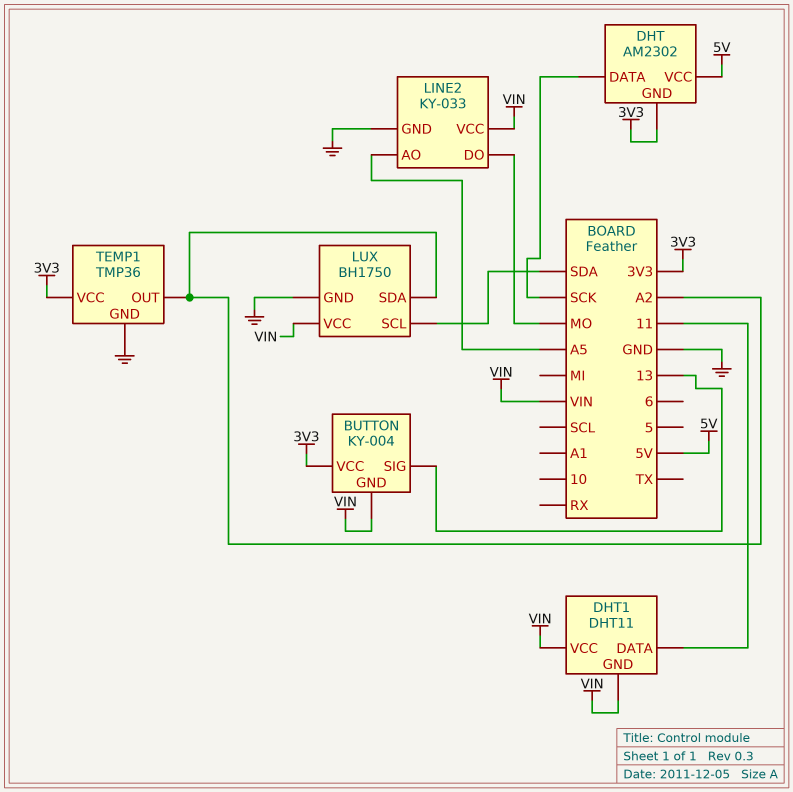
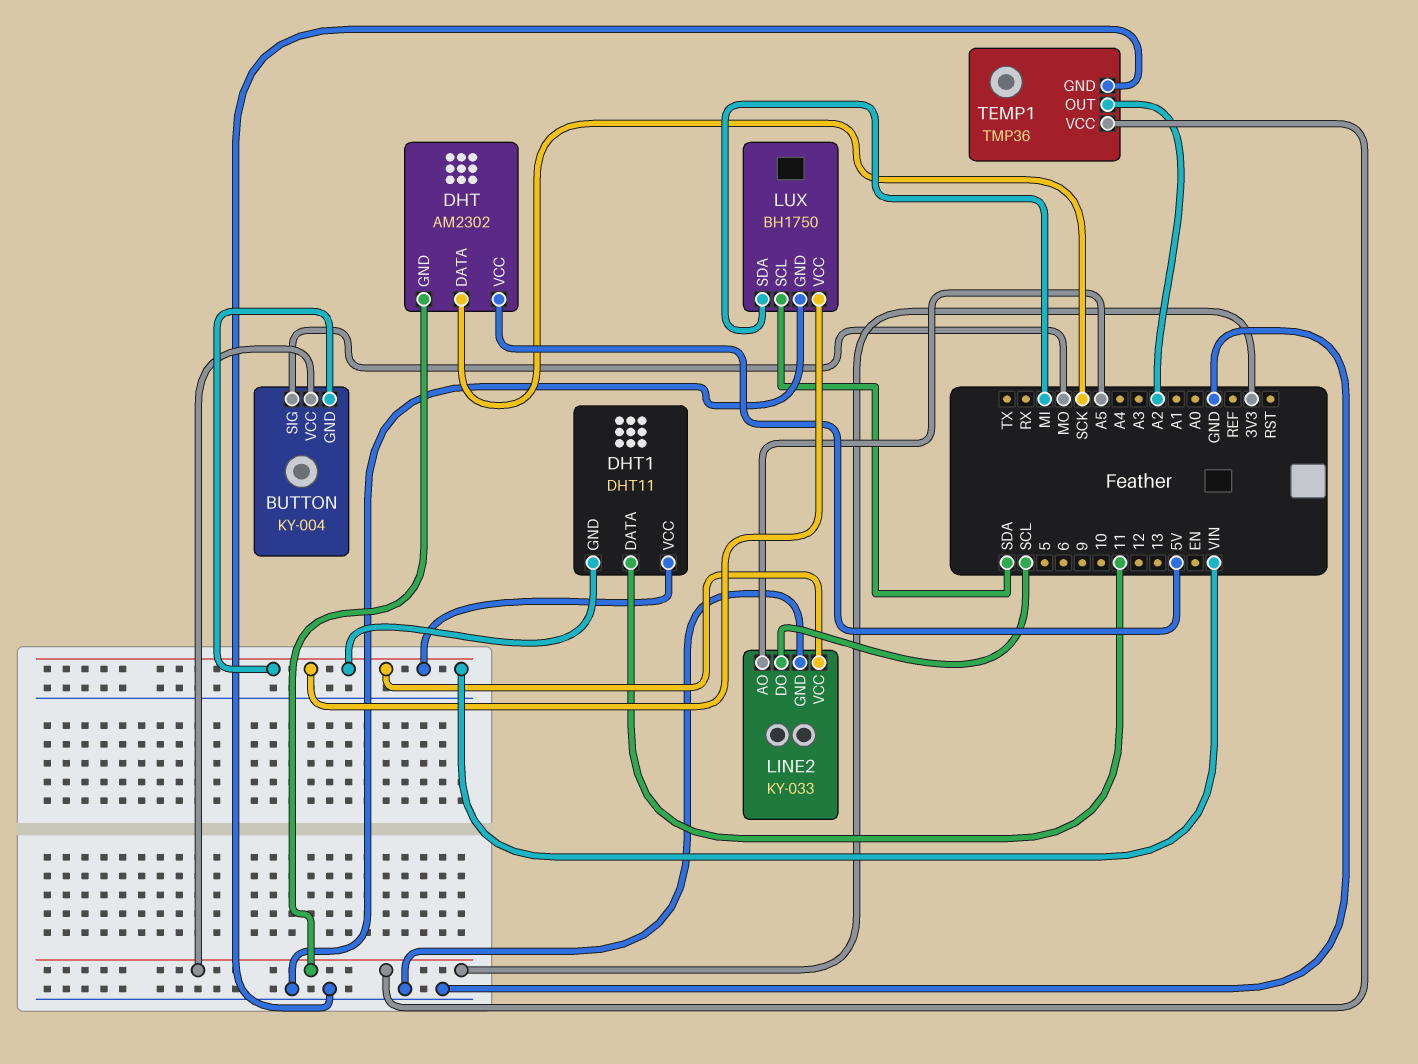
BUTTON pin SIG: 13 -> MO
LINE2 pin DO: MO -> SCL
LUX pin SDA: A2 -> MI

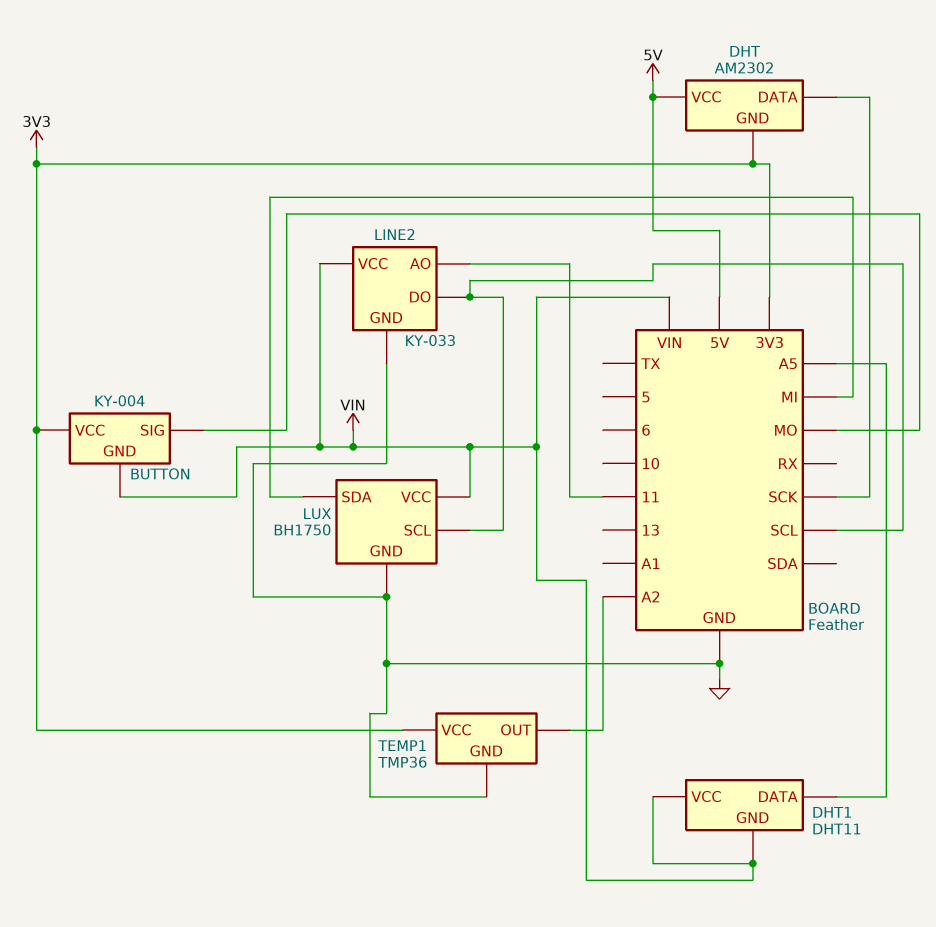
DHT1 pin DATA: 11 -> A5
LINE2 pin AO: A5 -> 11
LUX pin SCL: SDA -> SCL

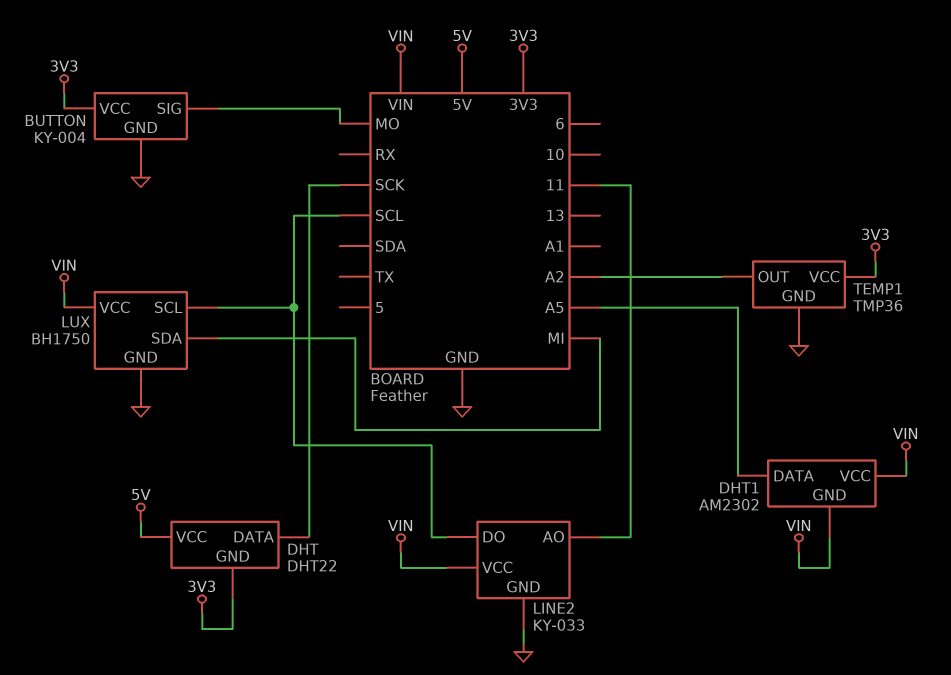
BUTTON pin GND: VIN -> GND
DHT: AM2302 -> DHT22
DHT1: DHT11 -> AM2302

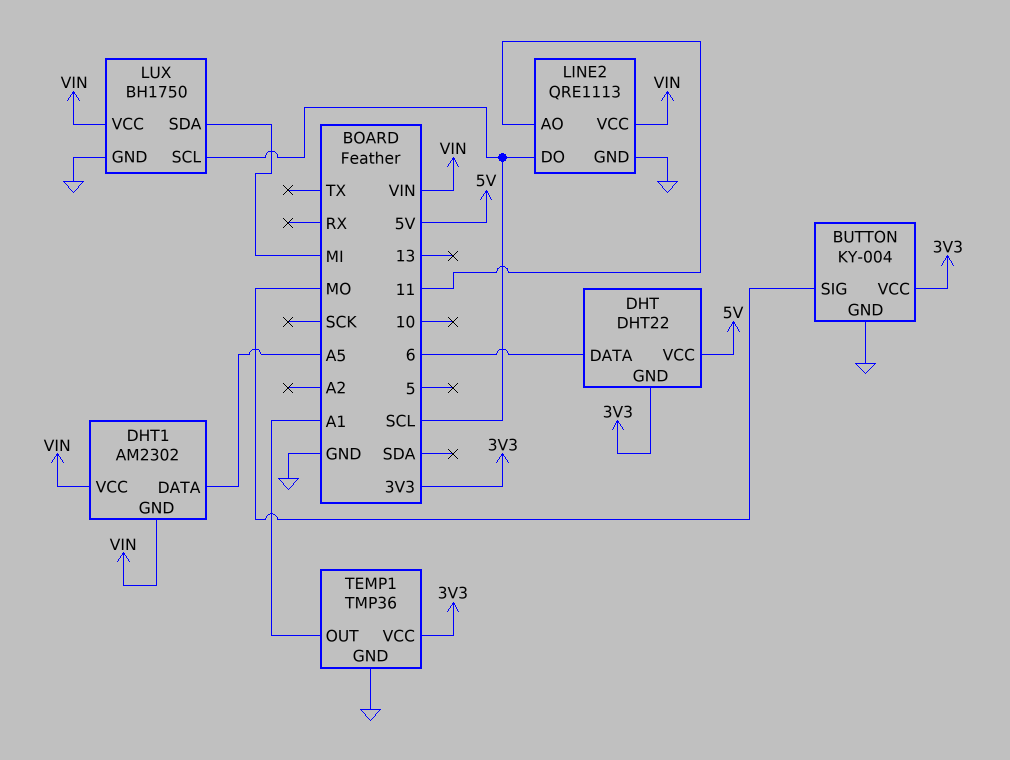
DHT pin DATA: SCK -> 6
LINE2: KY-033 -> QRE1113
TEMP1 pin OUT: A2 -> A1

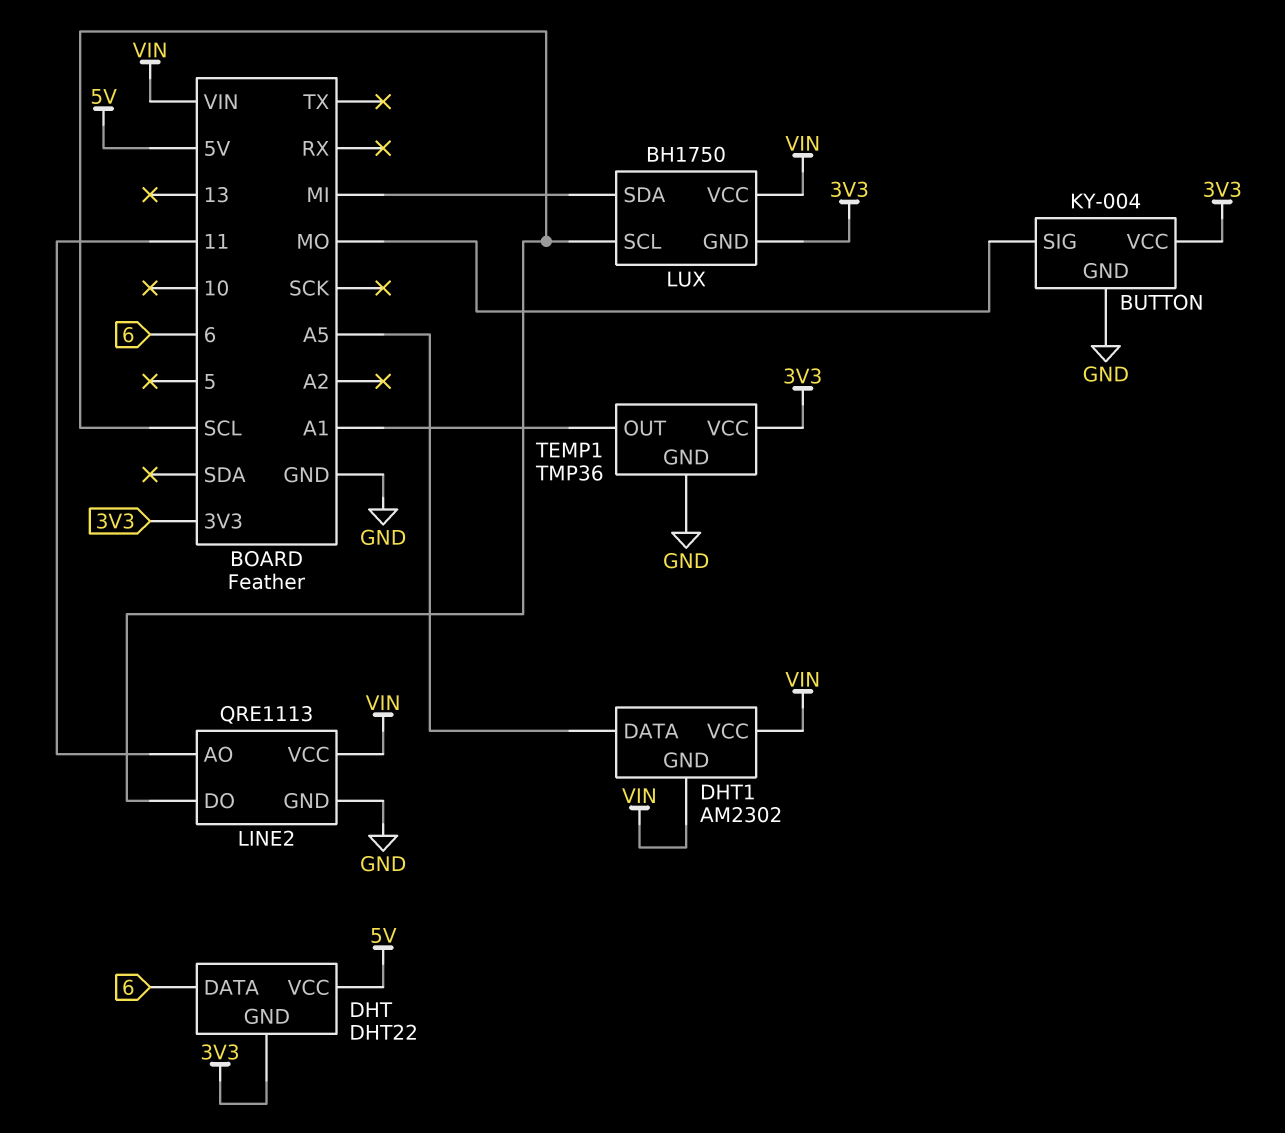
LUX pin GND: GND -> 3V3

